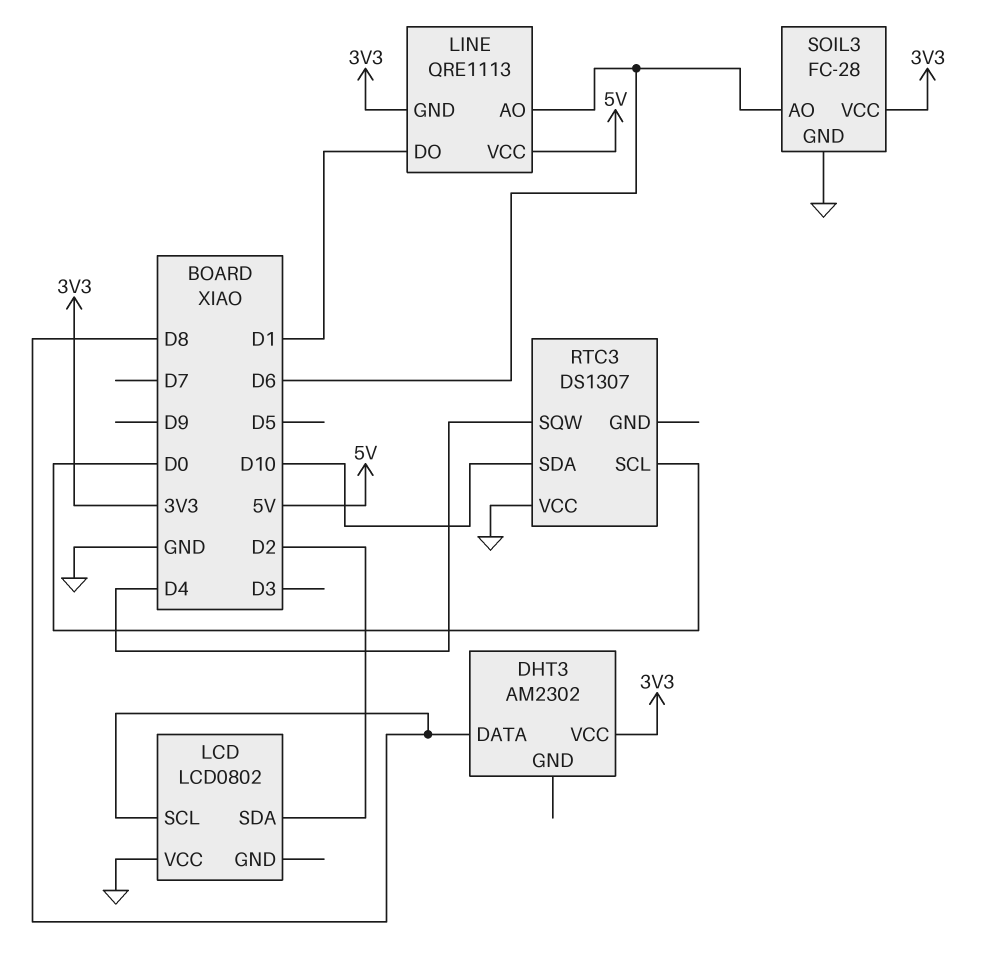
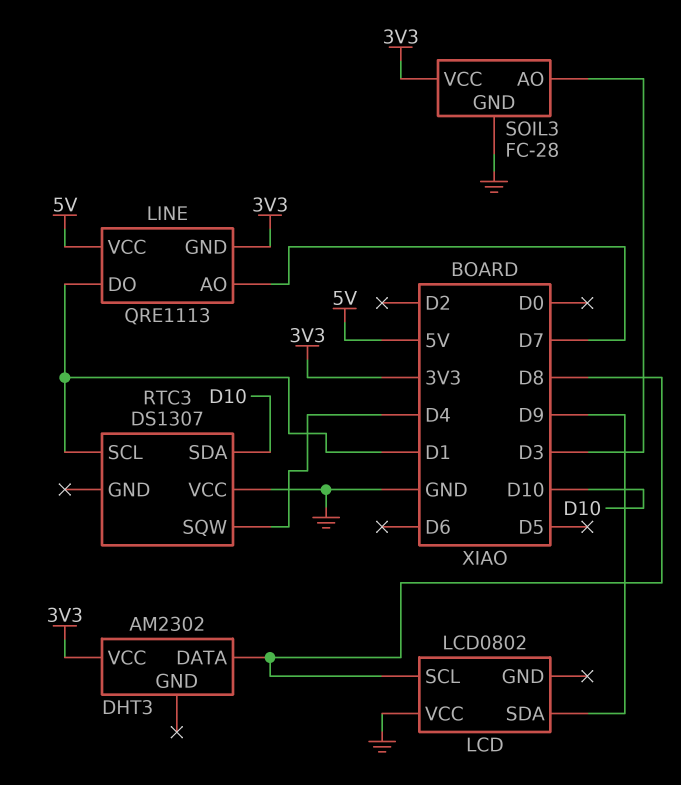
LCD pin SDA: D2 -> D9
LINE pin AO: D6 -> D7
RTC3 pin SCL: D0 -> D1
SOIL3 pin AO: D6 -> D3

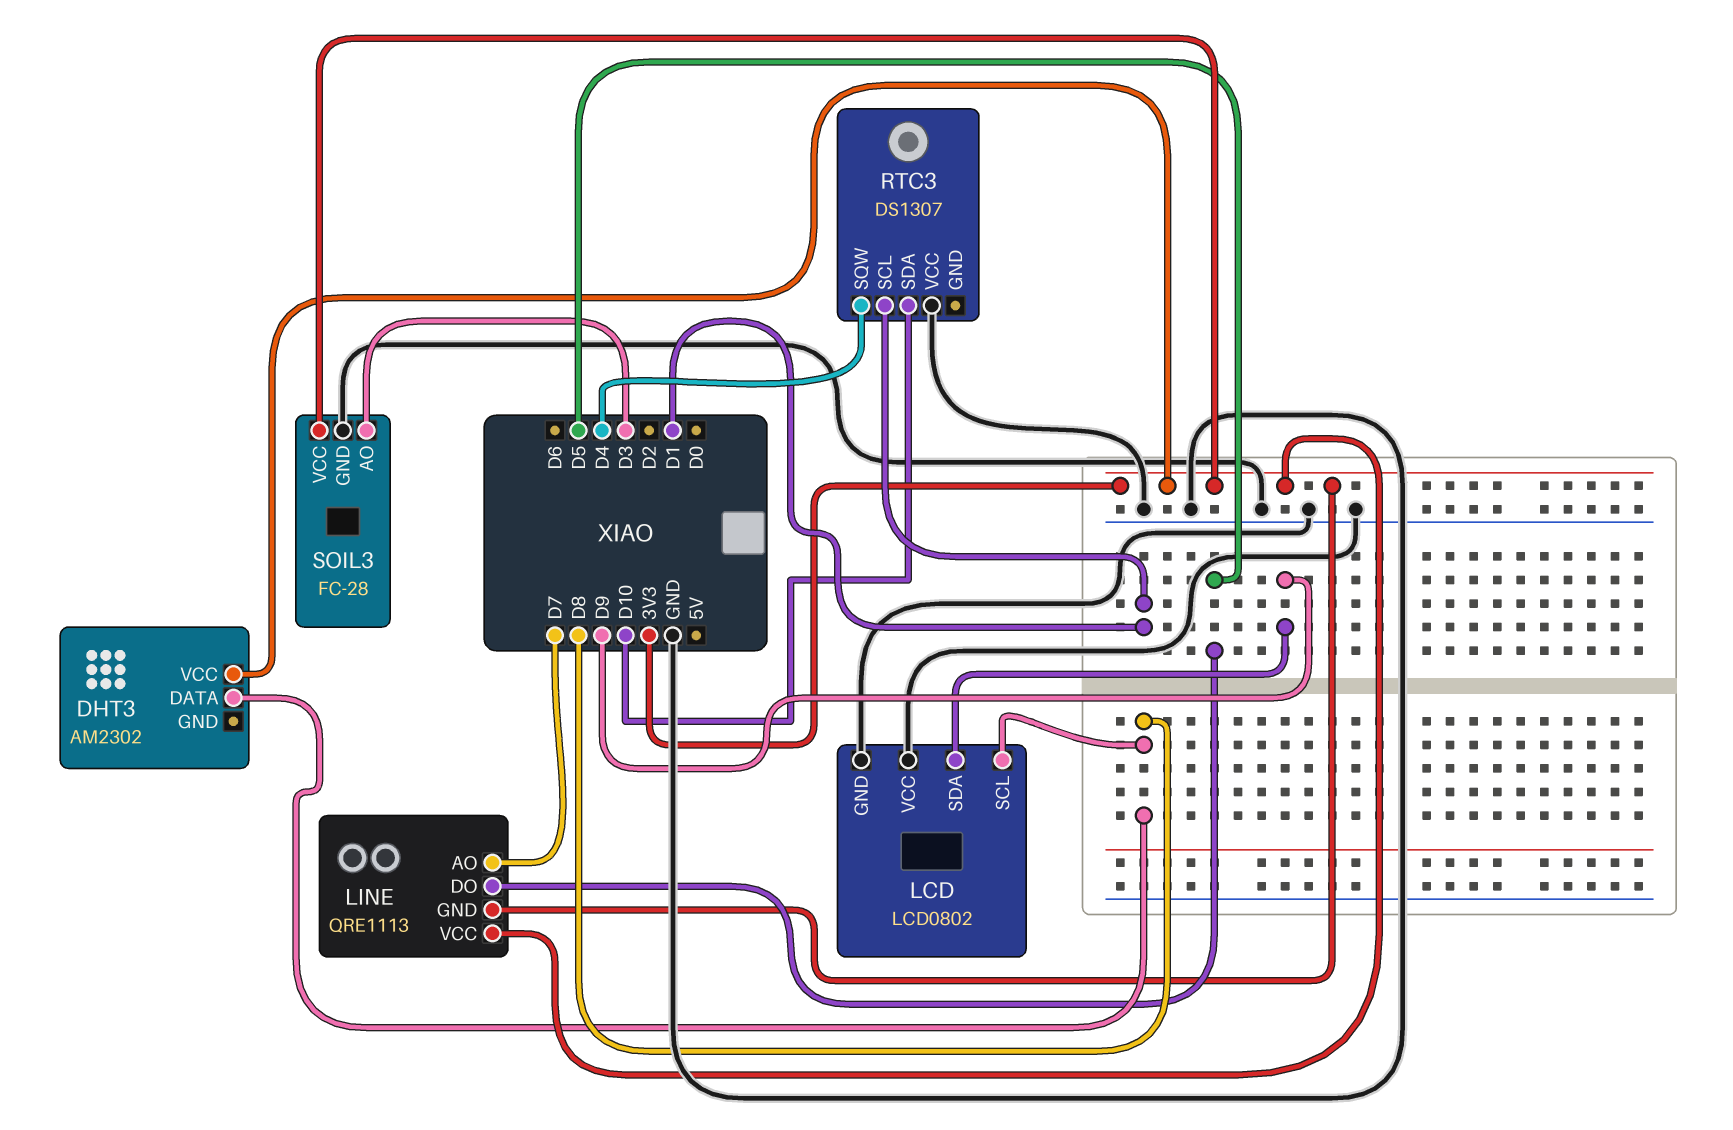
LCD pin GND: none -> GND
LINE pin DO: D1 -> D5
LINE pin VCC: 5V -> 3V3

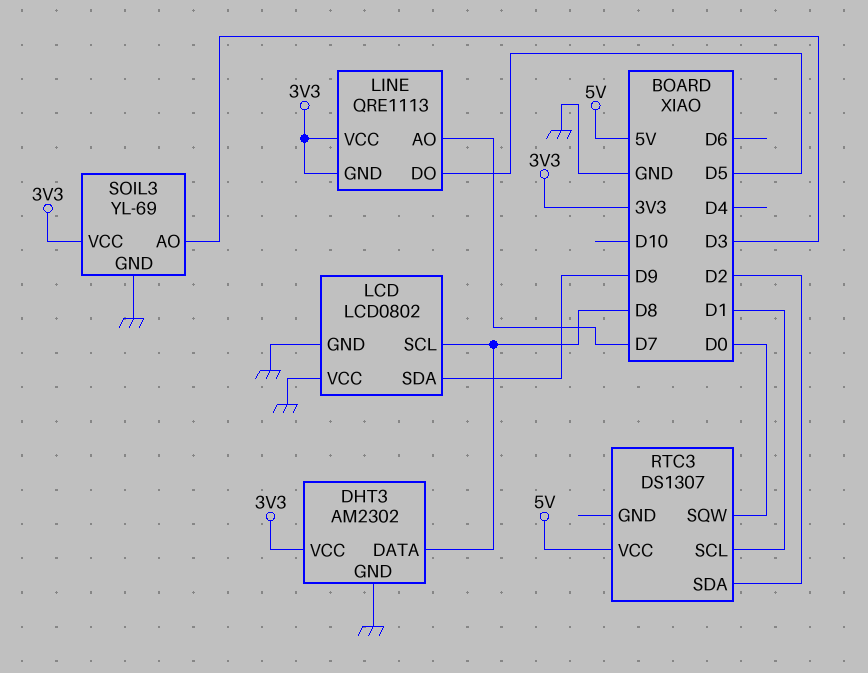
DHT3 pin GND: none -> GND
RTC3 pin SDA: D10 -> D2
RTC3 pin SQW: D4 -> D0
RTC3 pin VCC: GND -> 5V
SOIL3: FC-28 -> YL-69

